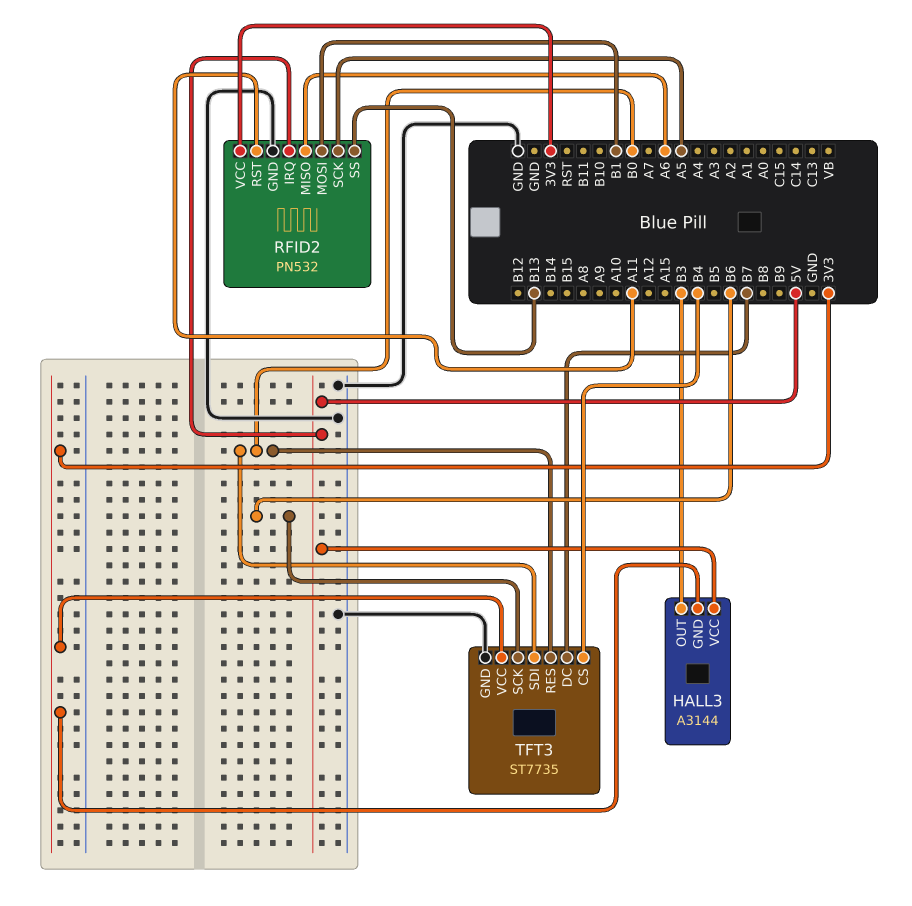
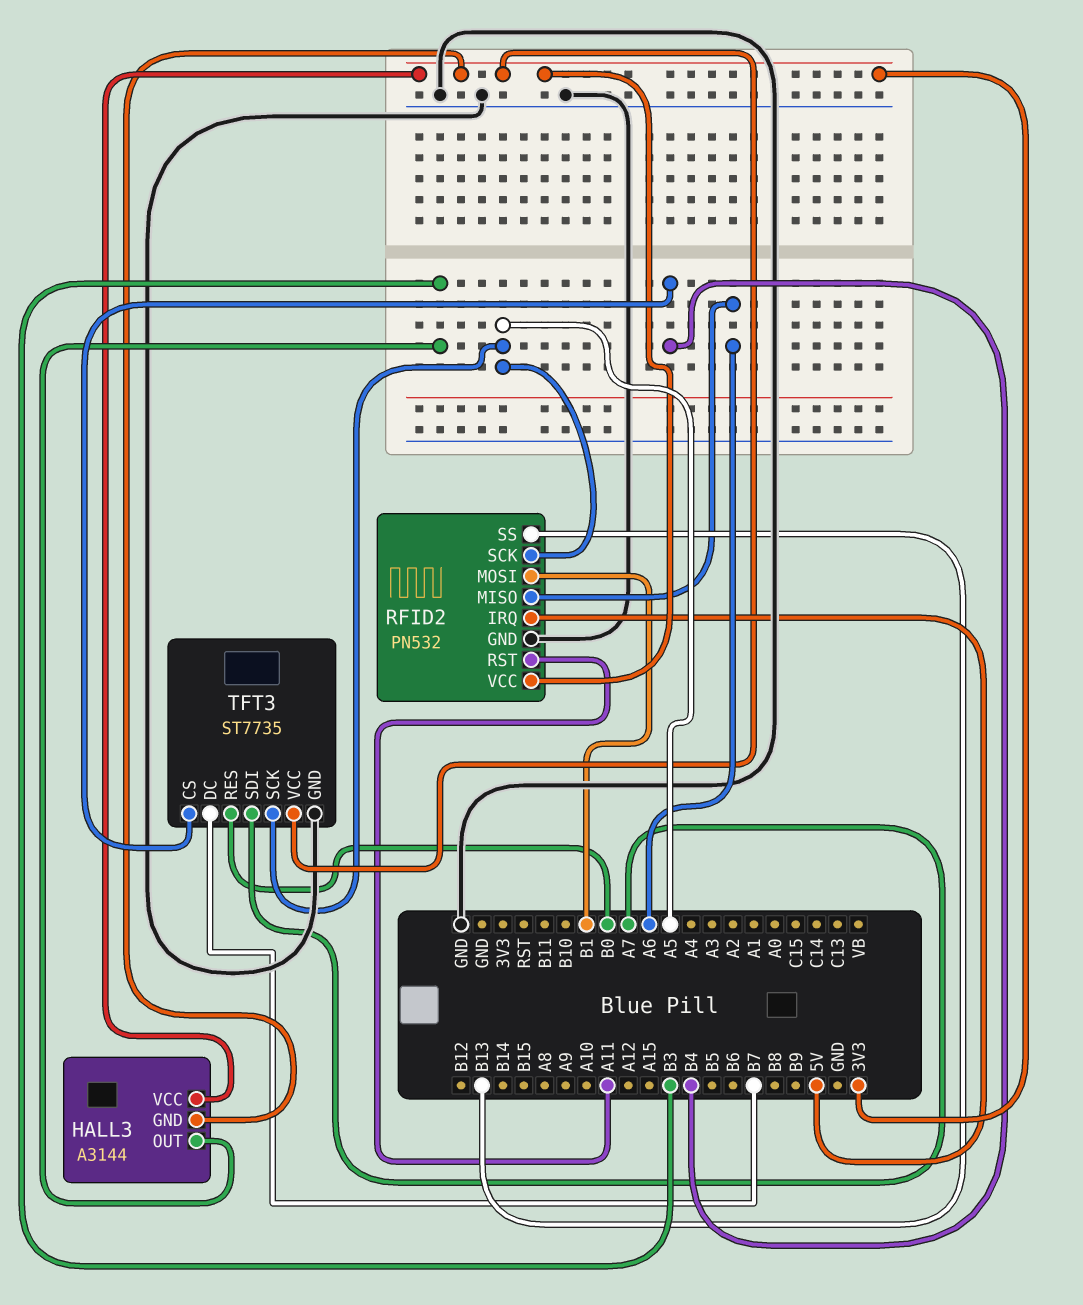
HALL3 pin VCC: 5V -> 3V3
TFT3 pin SCK: B6 -> A5
TFT3 pin SDI: B0 -> A7

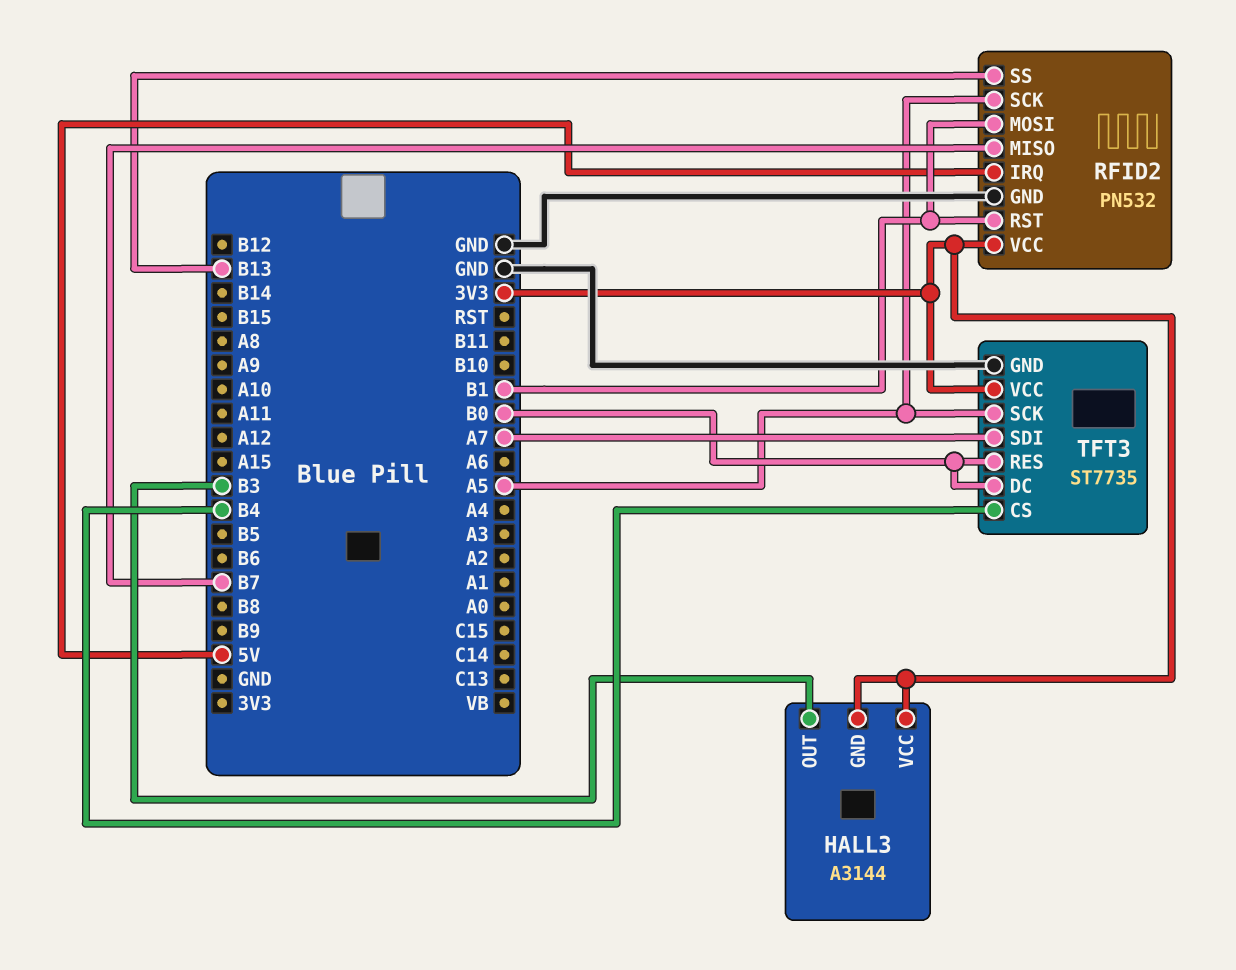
RFID2 pin MISO: A6 -> B7
RFID2 pin RST: A11 -> B1
TFT3 pin DC: B7 -> B0

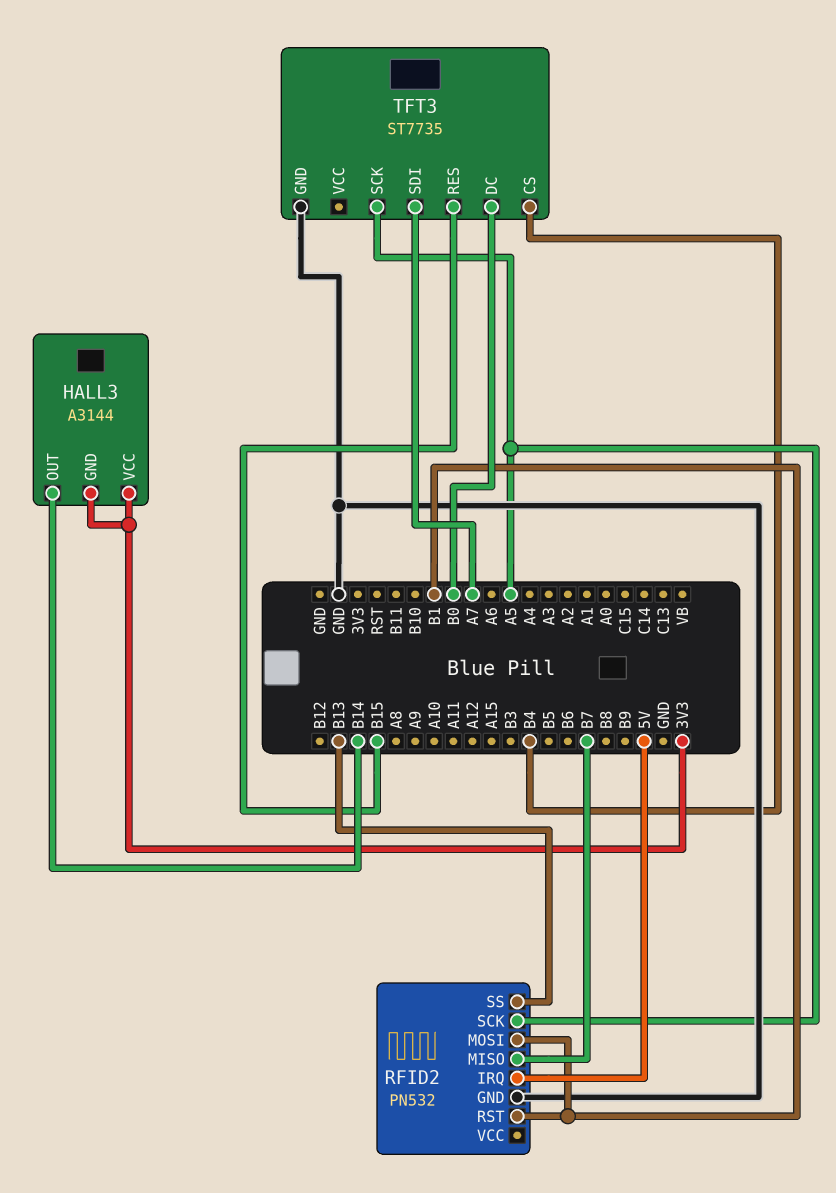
HALL3 pin OUT: B3 -> B14
RFID2 pin VCC: 3V3 -> none
TFT3 pin RES: B0 -> B15
TFT3 pin VCC: 3V3 -> none

